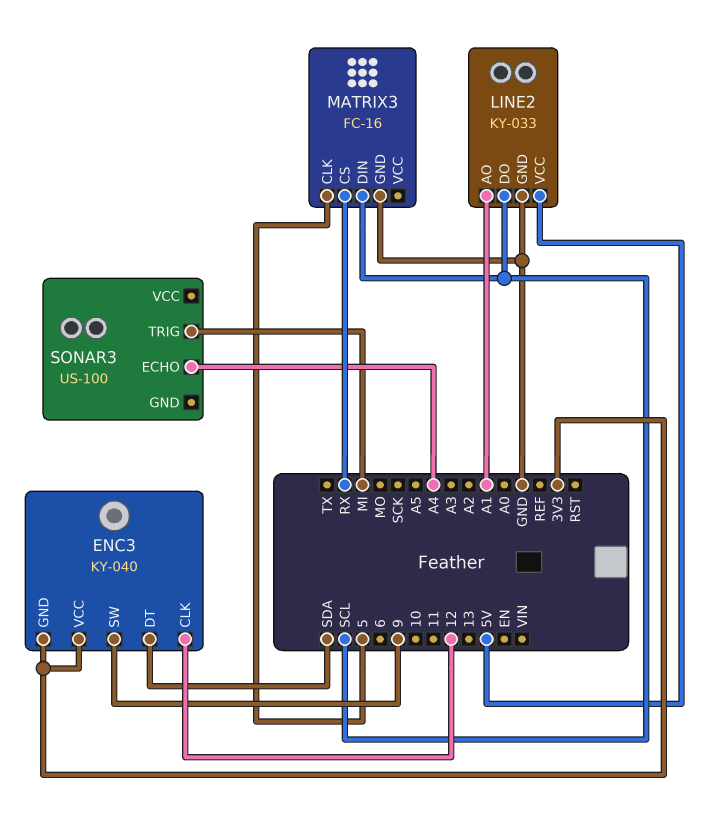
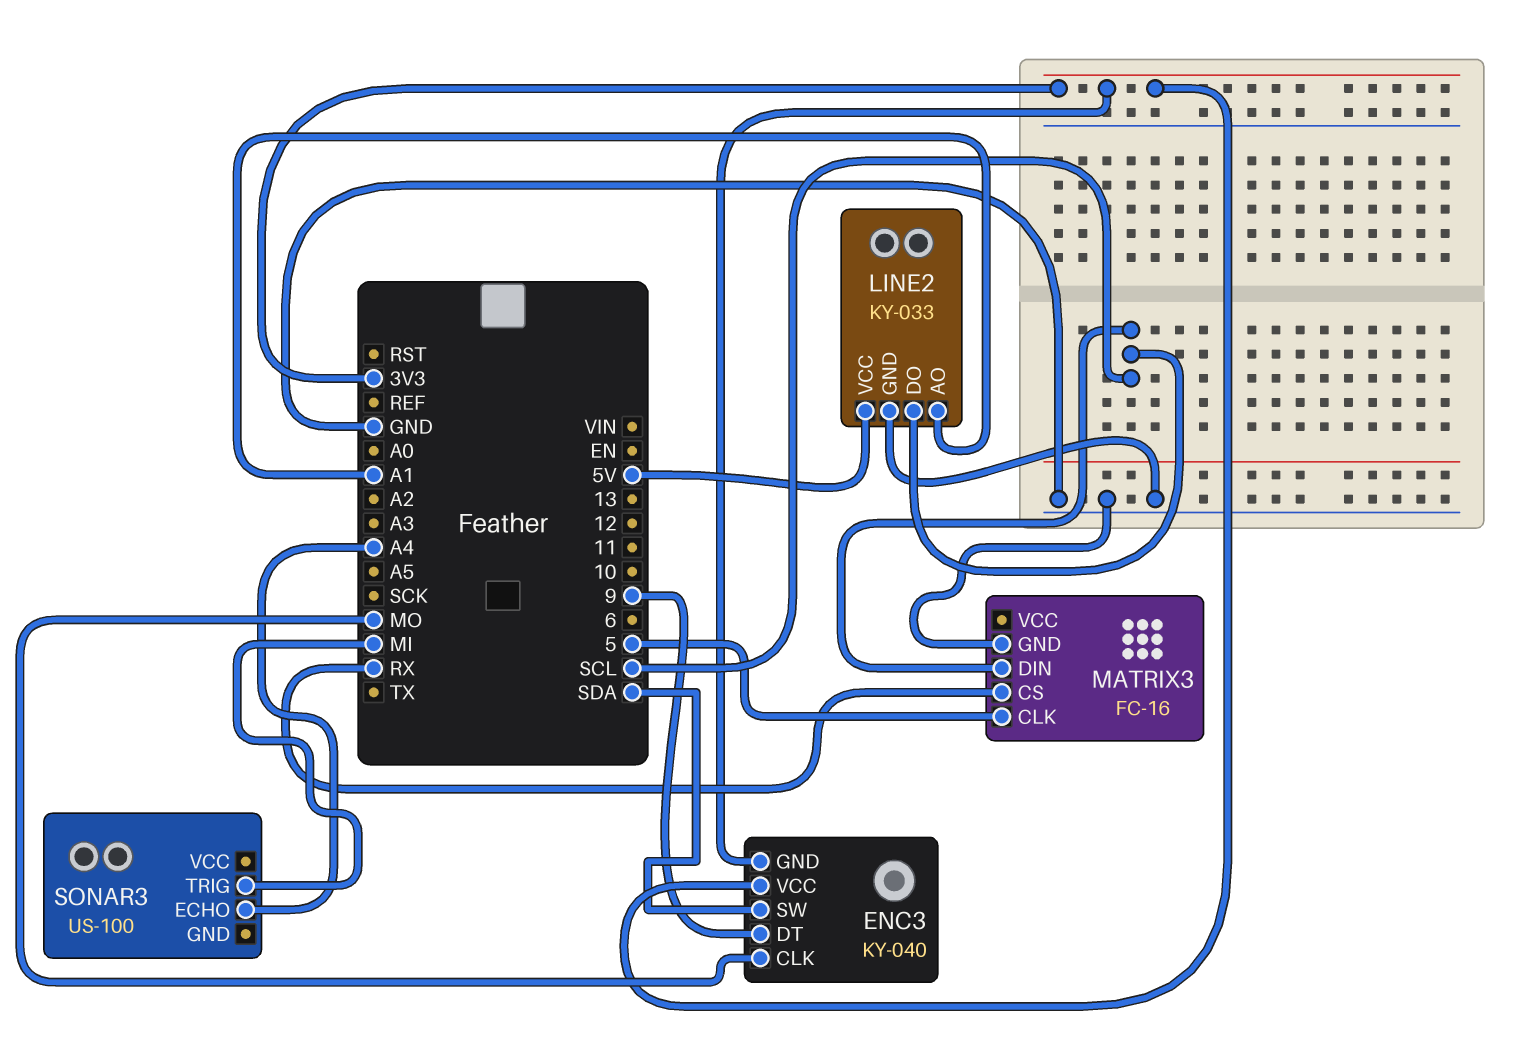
ENC3 pin CLK: 12 -> MO
ENC3 pin DT: SDA -> 9
ENC3 pin SW: 9 -> SDA

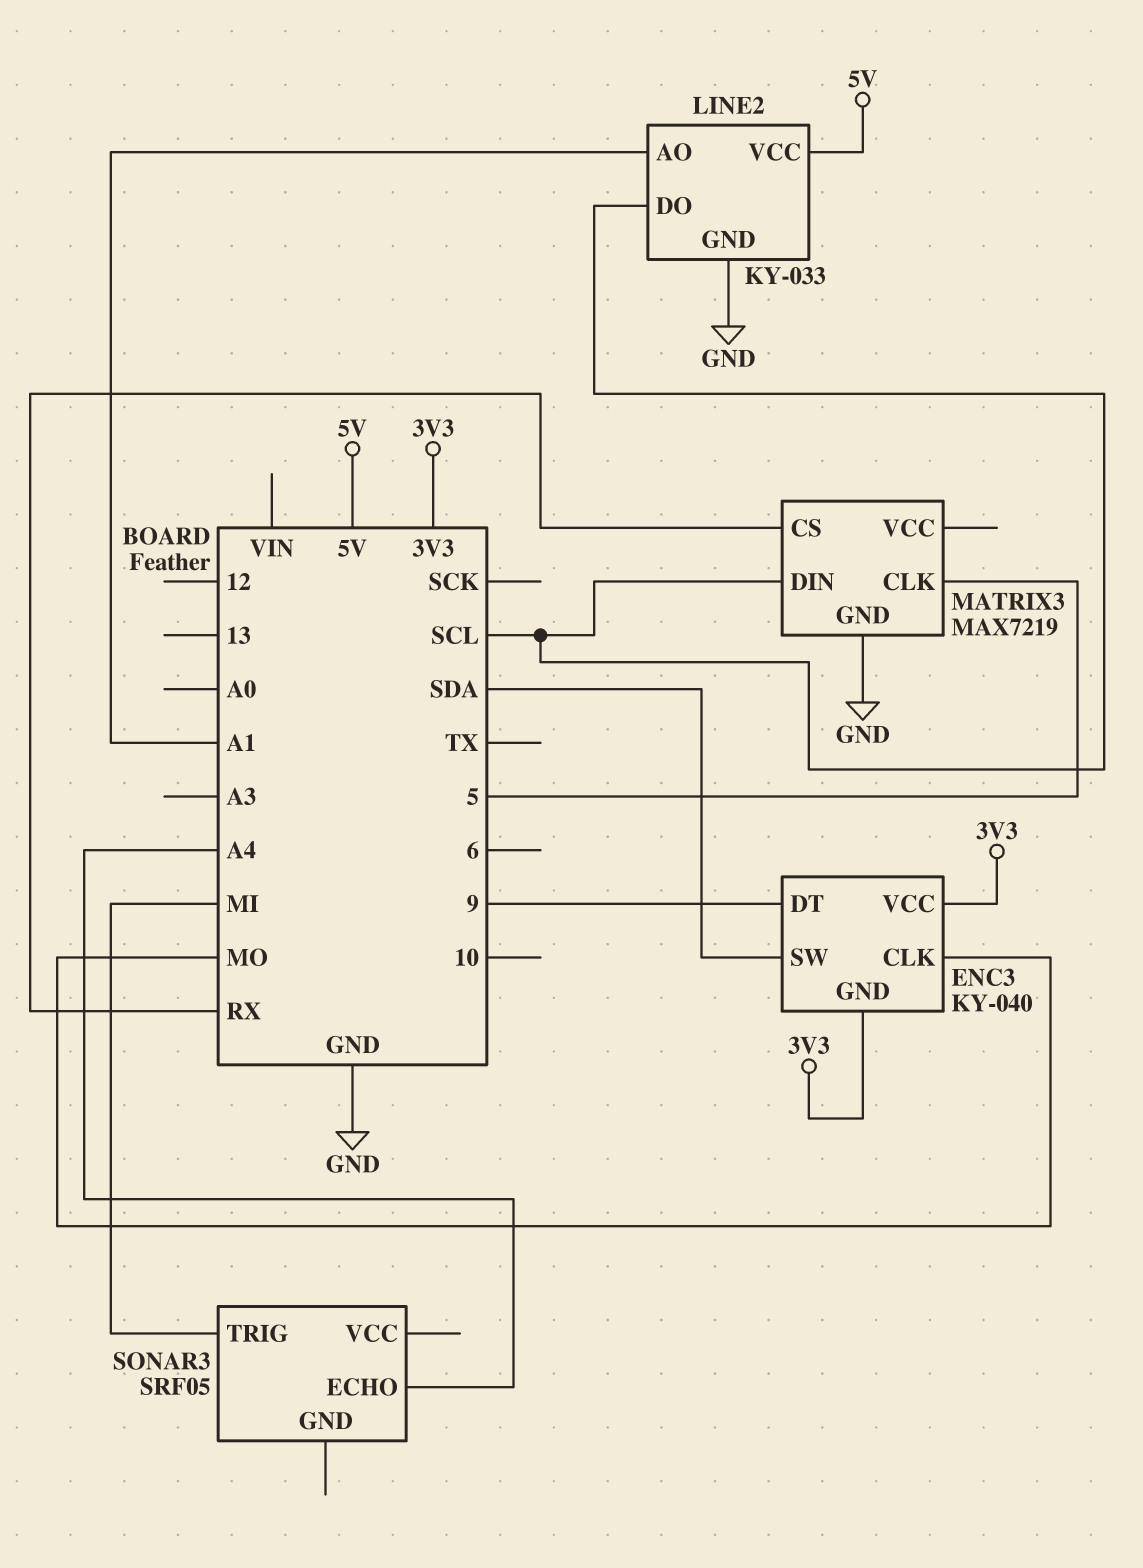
MATRIX3: FC-16 -> MAX7219
SONAR3: US-100 -> SRF05

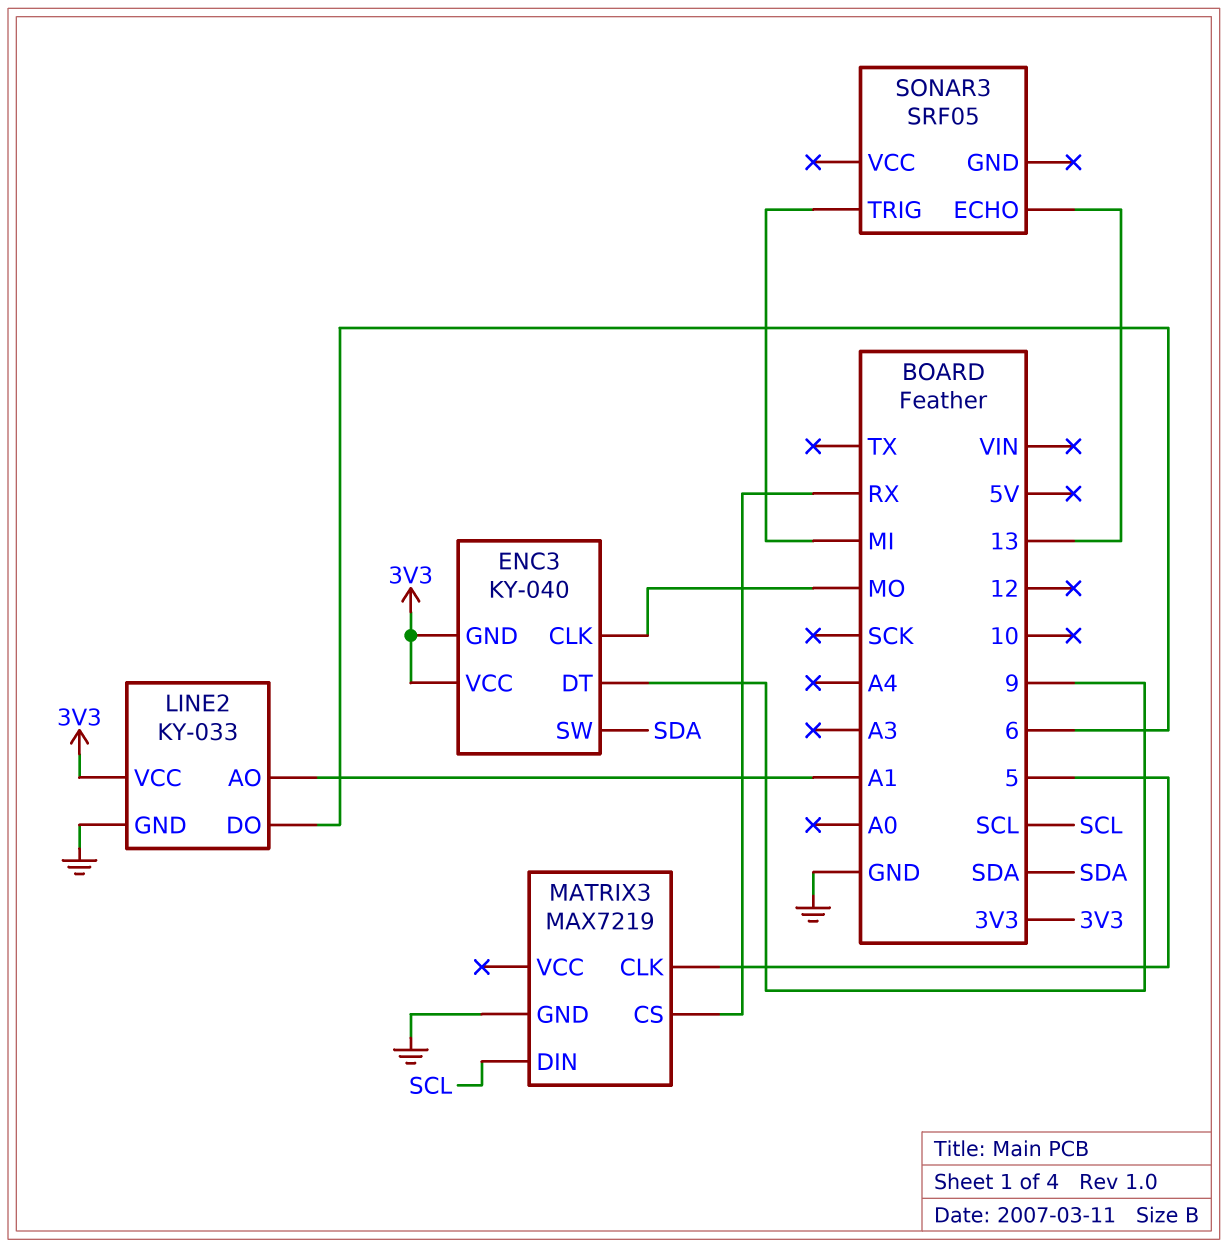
LINE2 pin DO: SCL -> 6
LINE2 pin VCC: 5V -> 3V3
SONAR3 pin ECHO: A4 -> 13

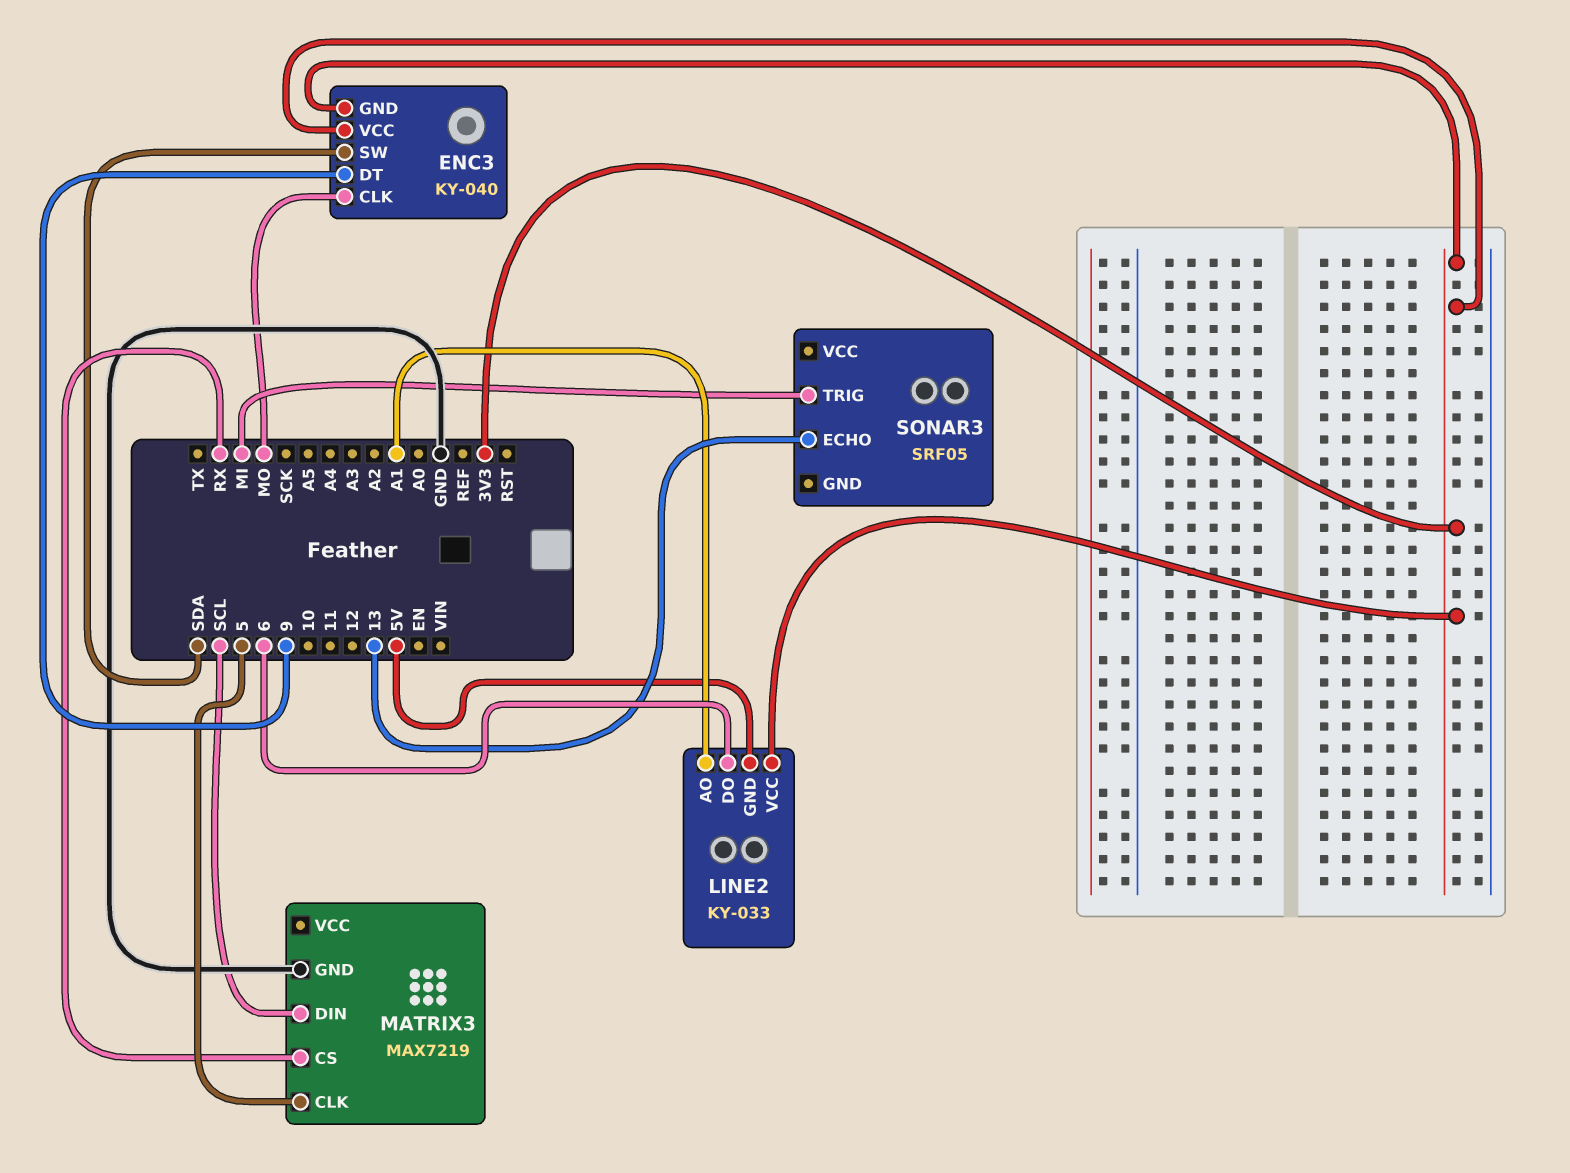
LINE2 pin GND: GND -> 5V

